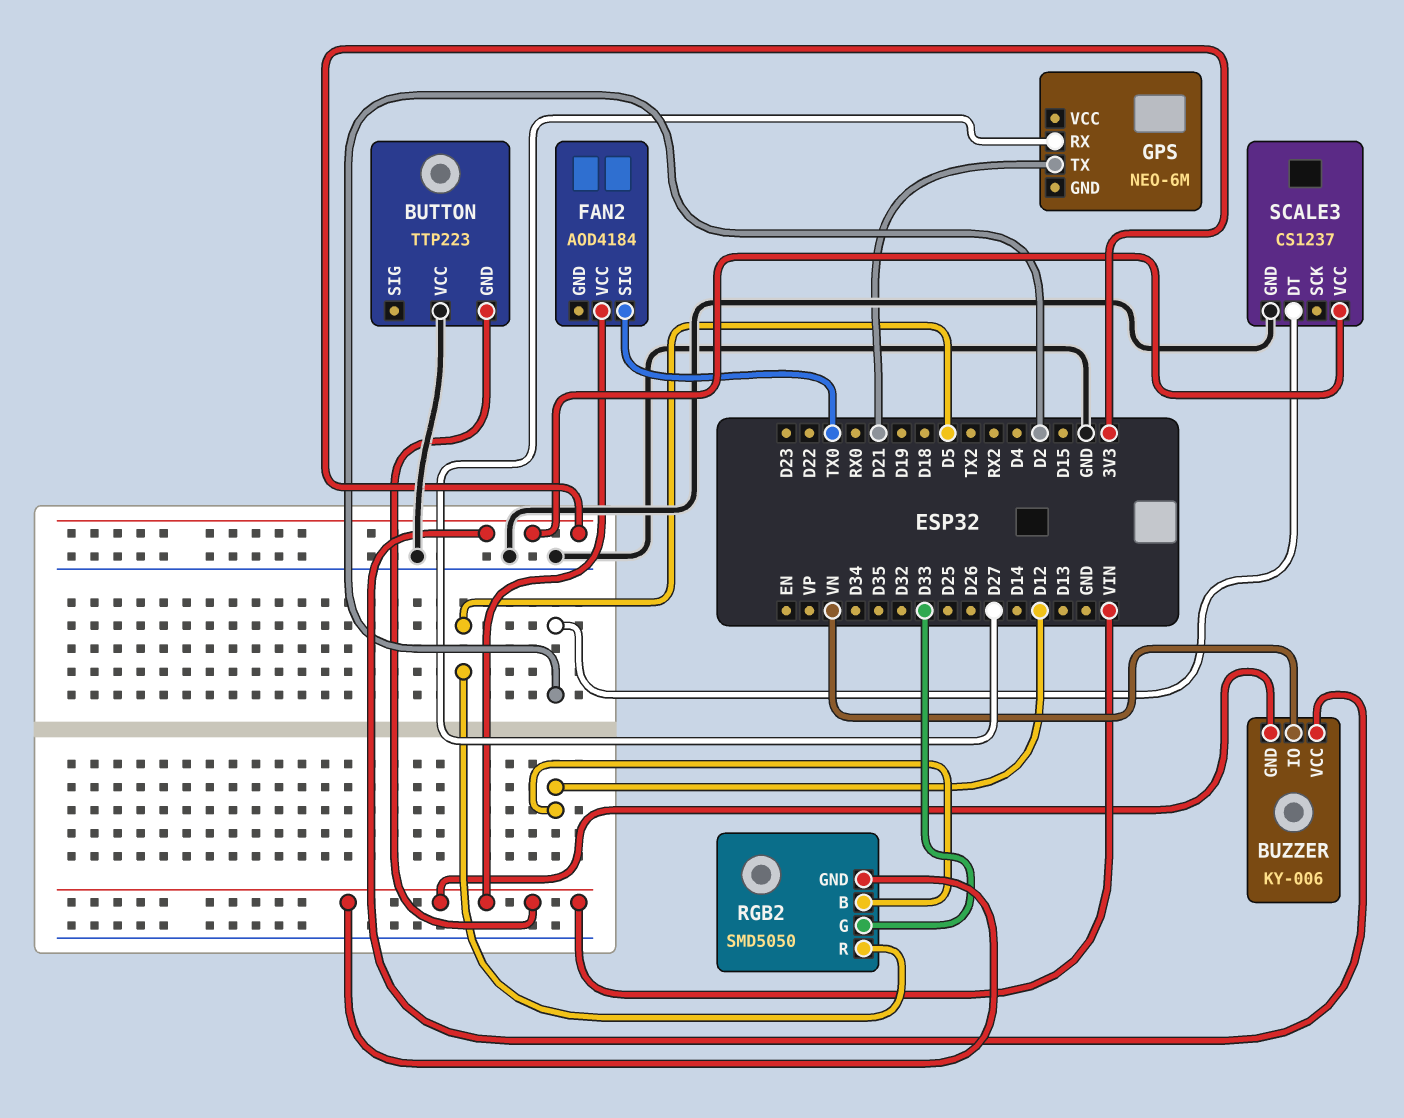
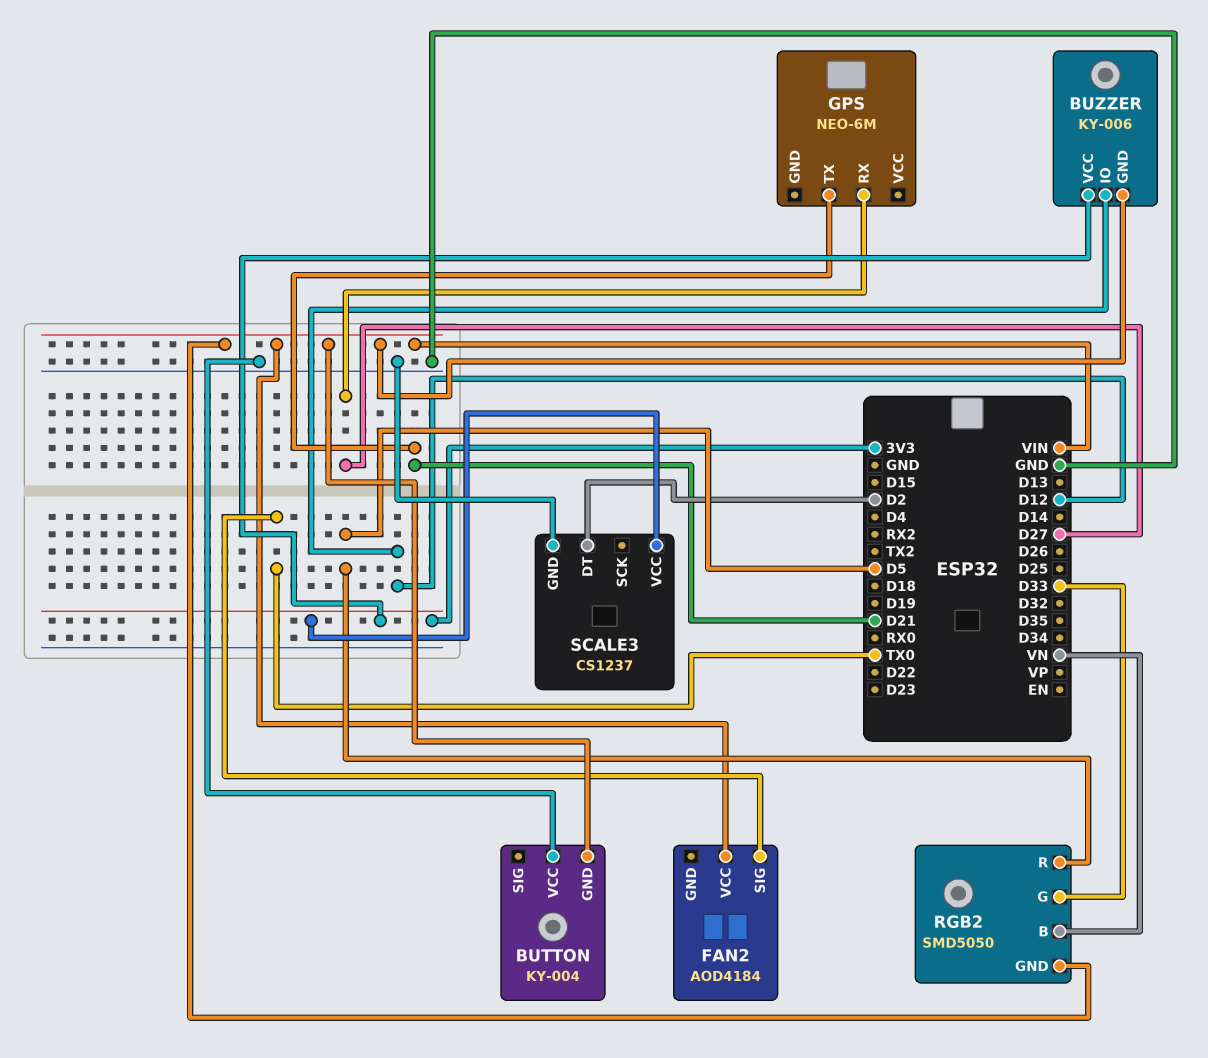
BUTTON: TTP223 -> KY-004
BUZZER pin IO: VN -> D12
RGB2 pin B: D12 -> VN

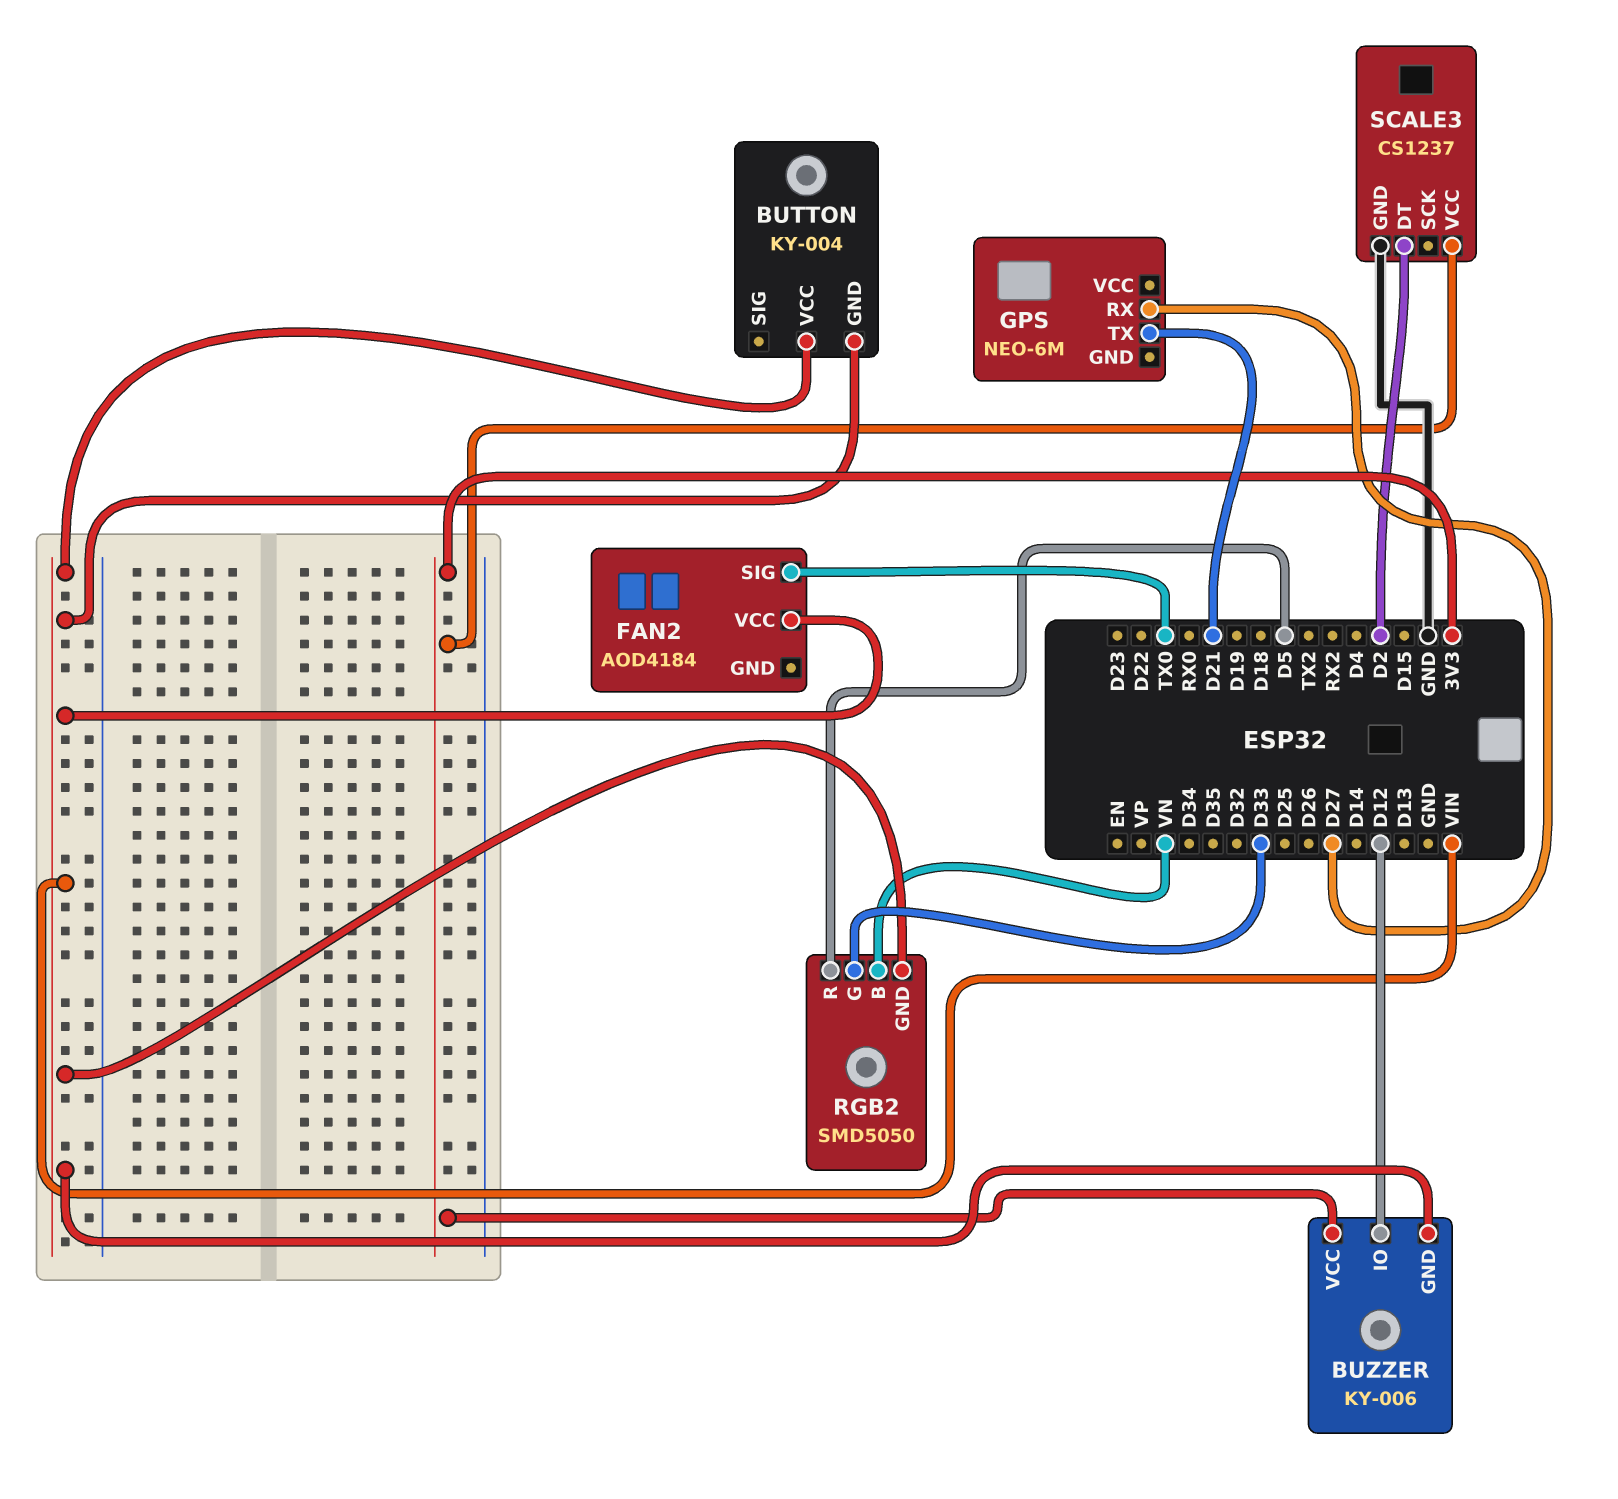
BUTTON pin VCC: GND -> VIN

